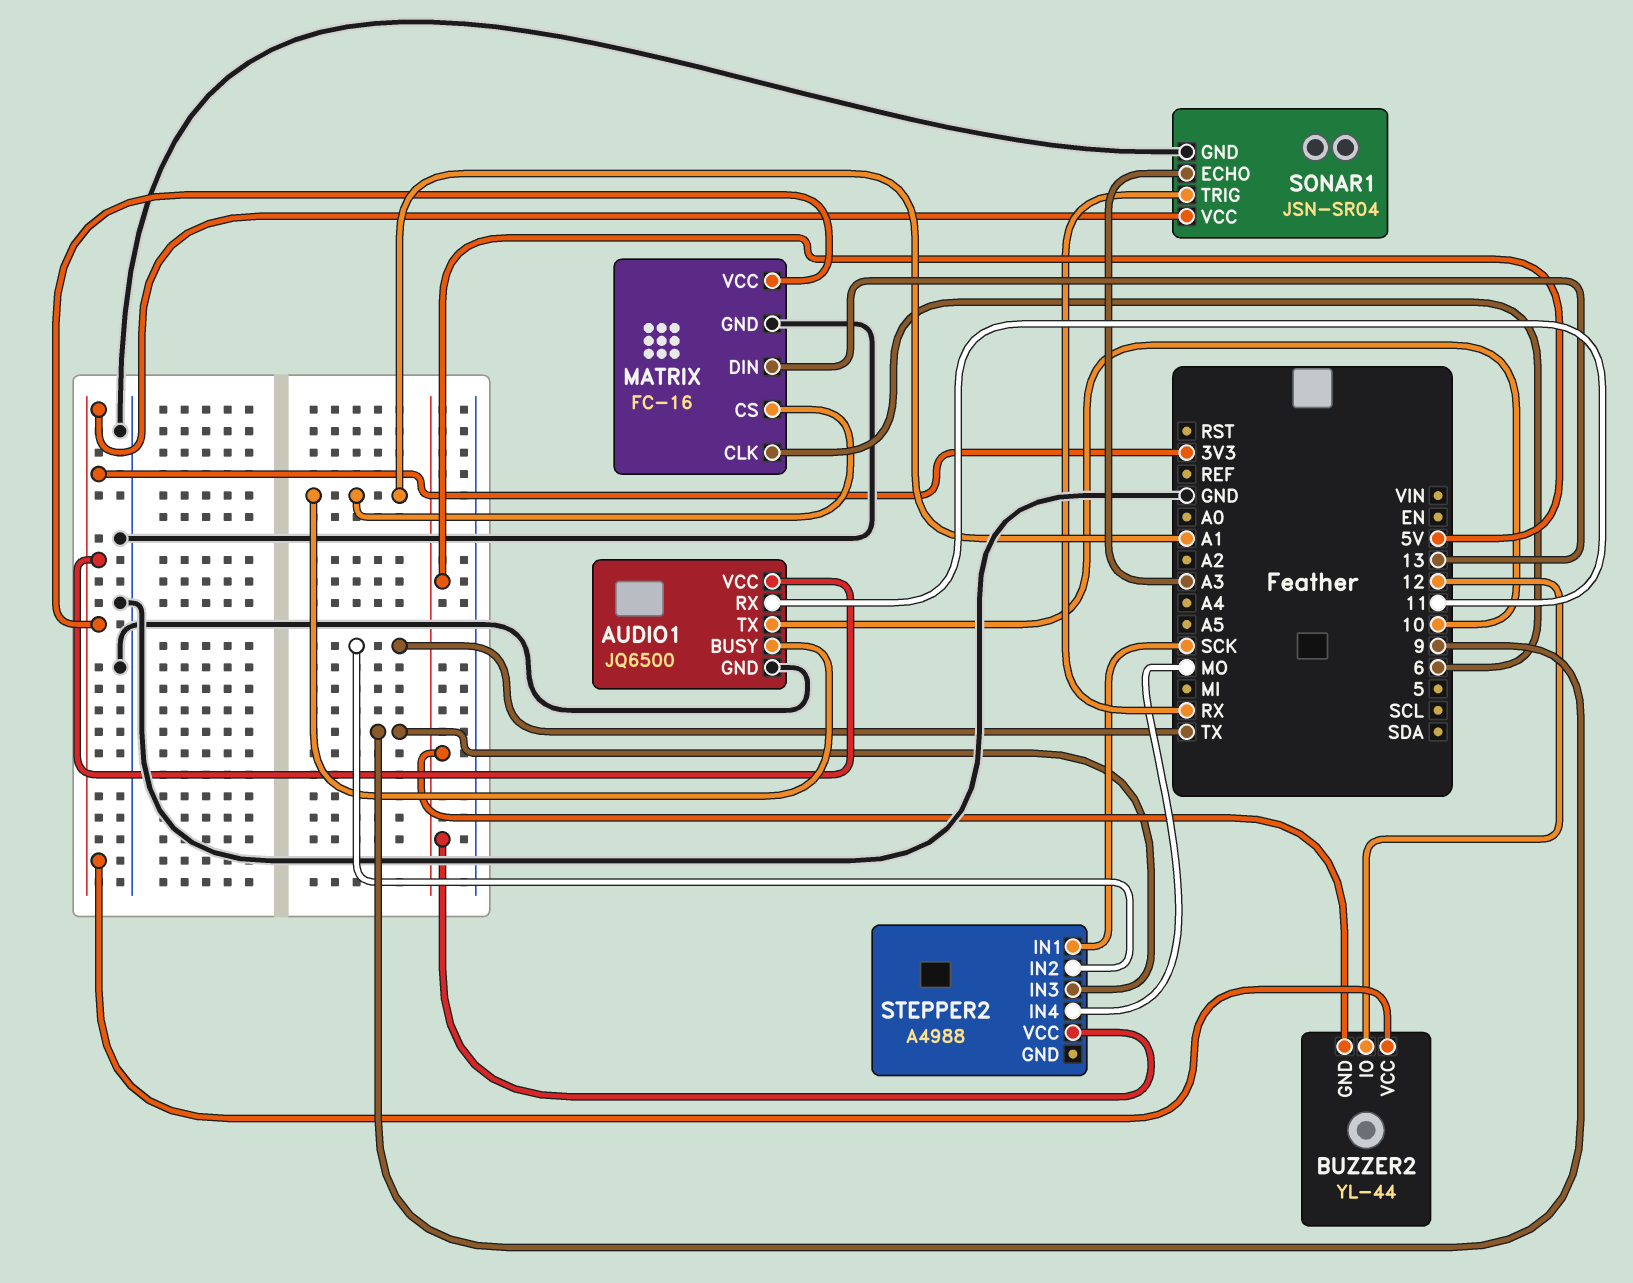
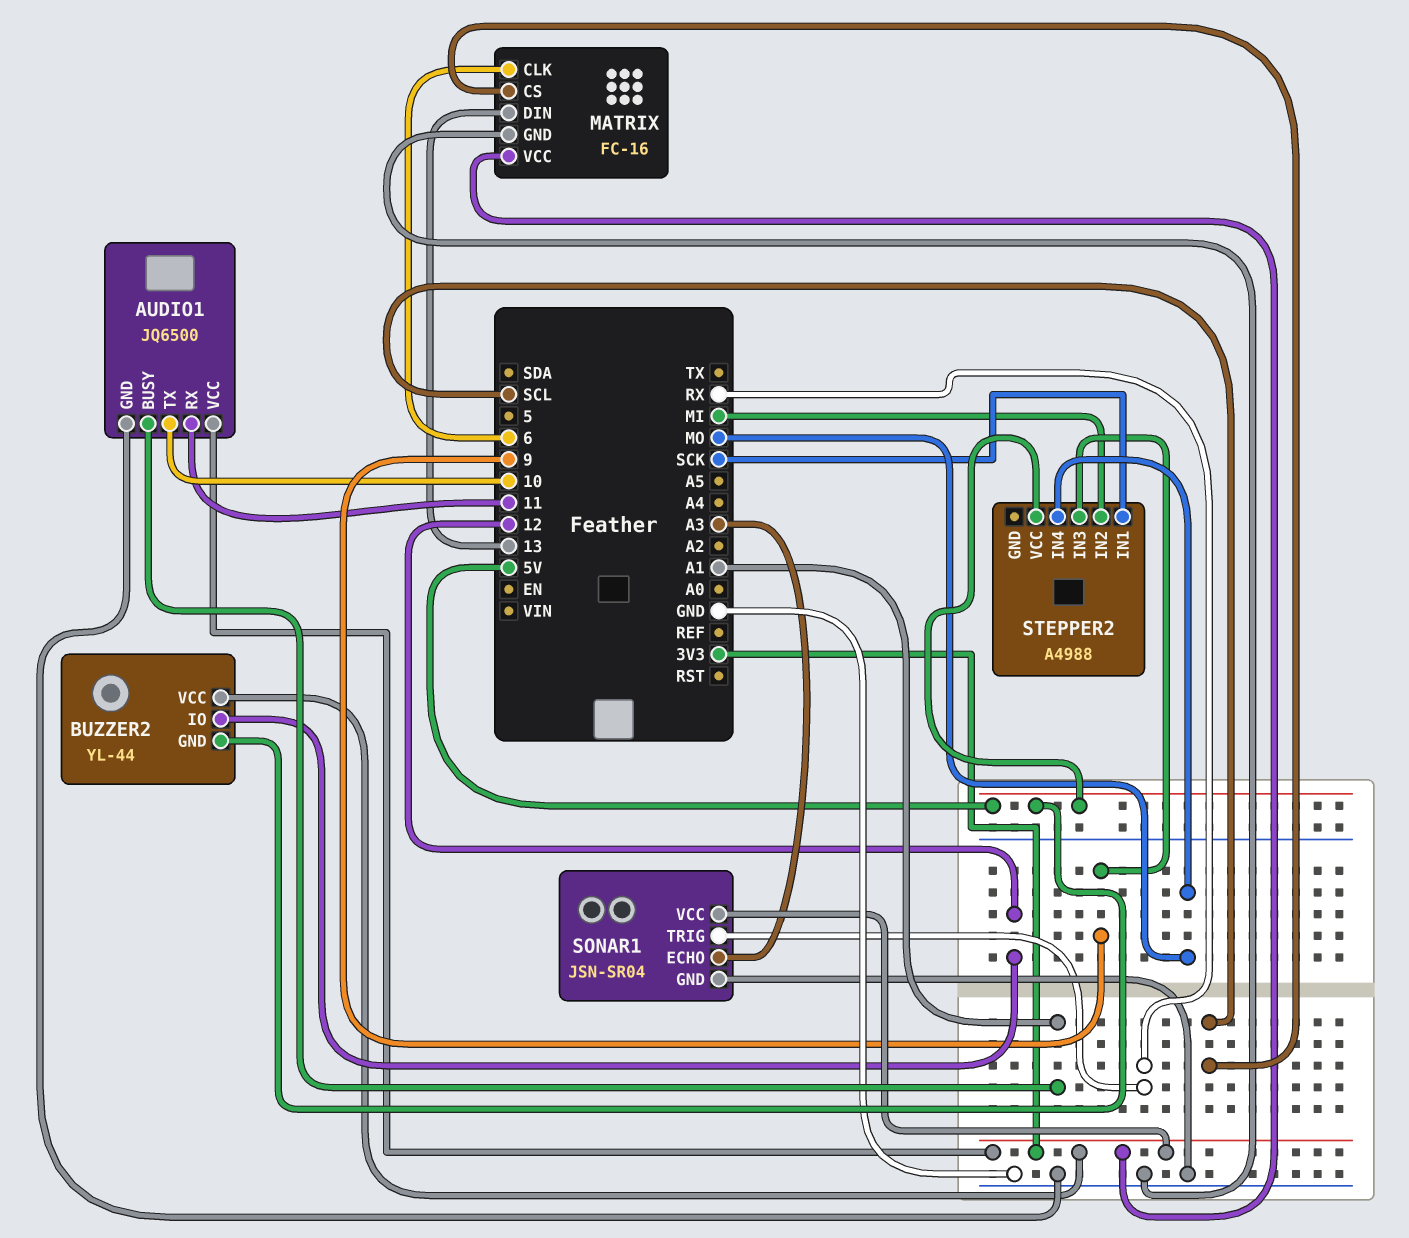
MATRIX pin CS: A1 -> SCL
STEPPER2 pin IN2: TX -> MI

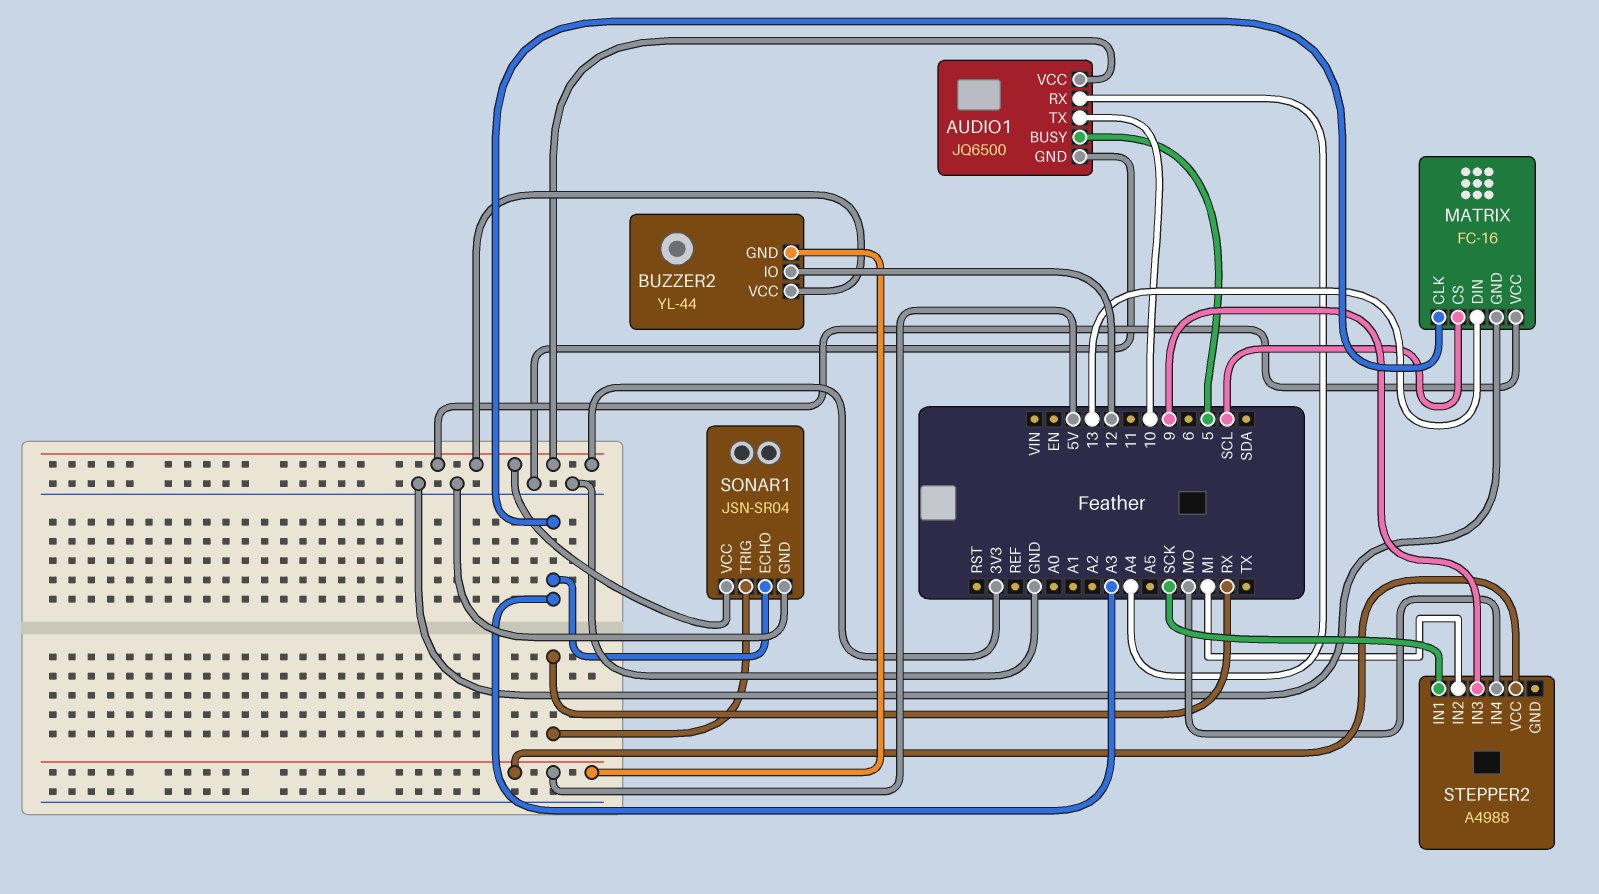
AUDIO1 pin BUSY: A1 -> 5
AUDIO1 pin RX: 11 -> A4
MATRIX pin CLK: 6 -> A3

